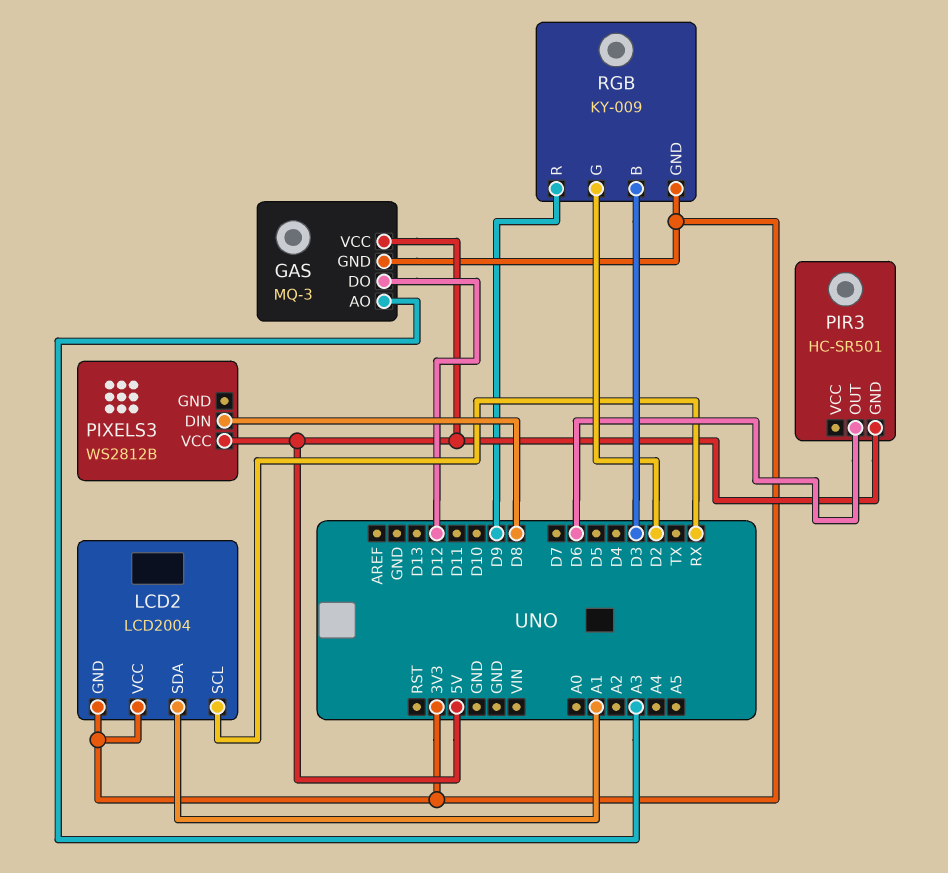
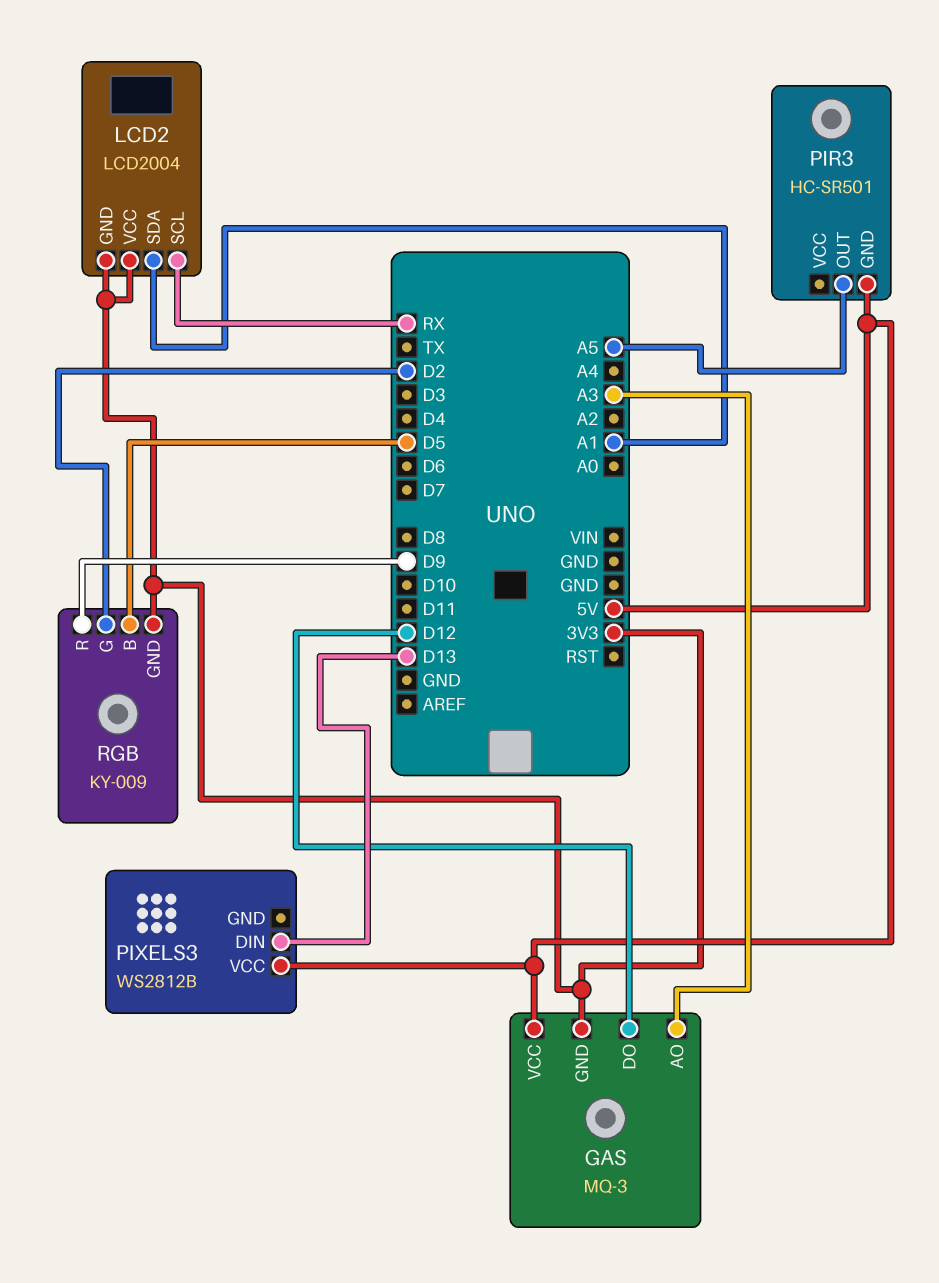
PIR3 pin OUT: D6 -> A5
PIXELS3 pin DIN: D8 -> D13
RGB pin B: D3 -> D5

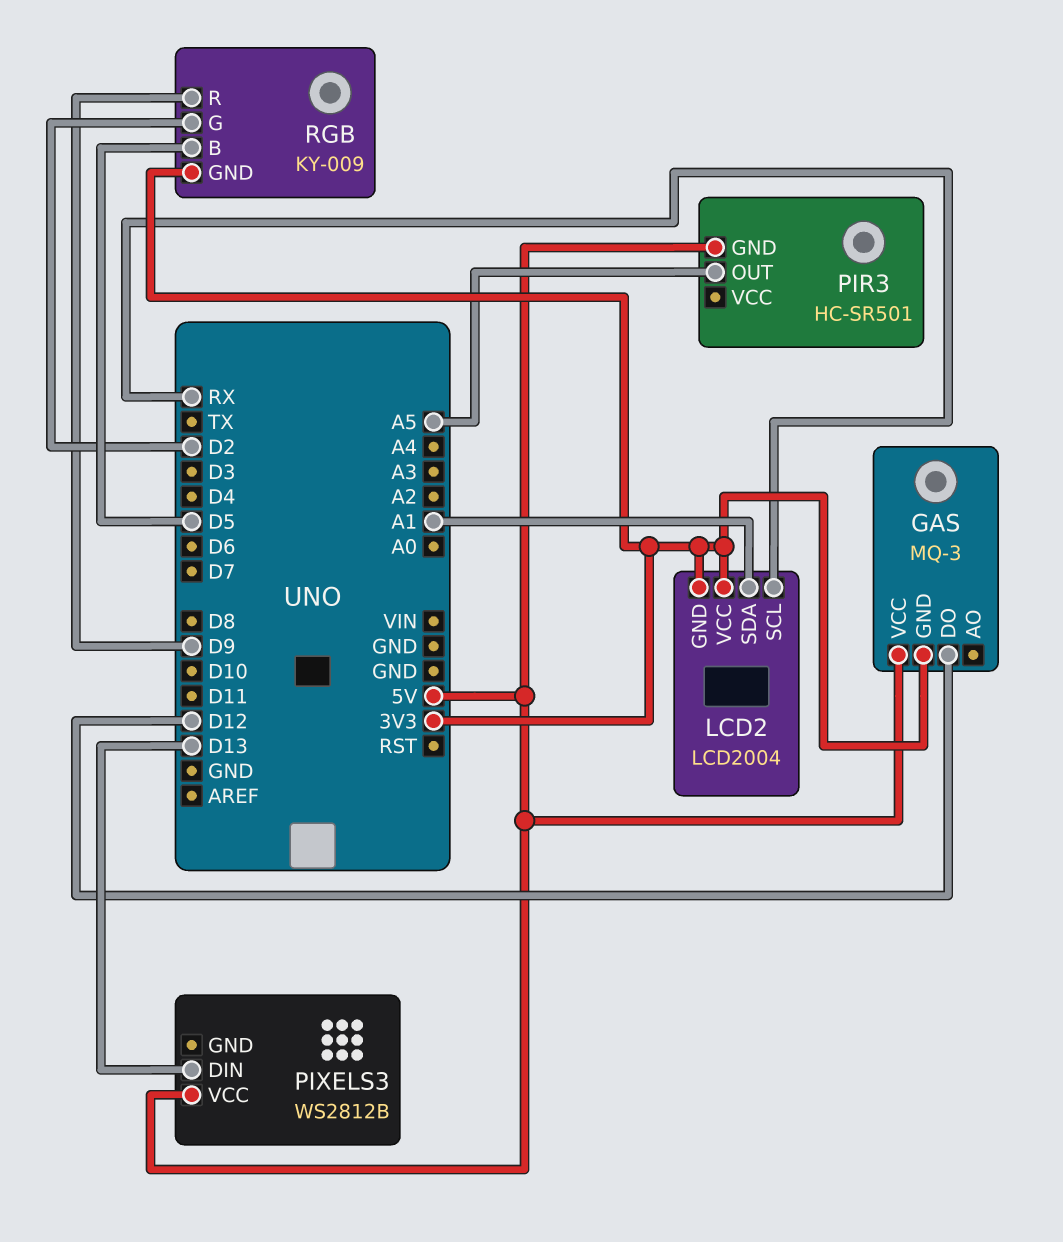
GAS pin AO: A3 -> none

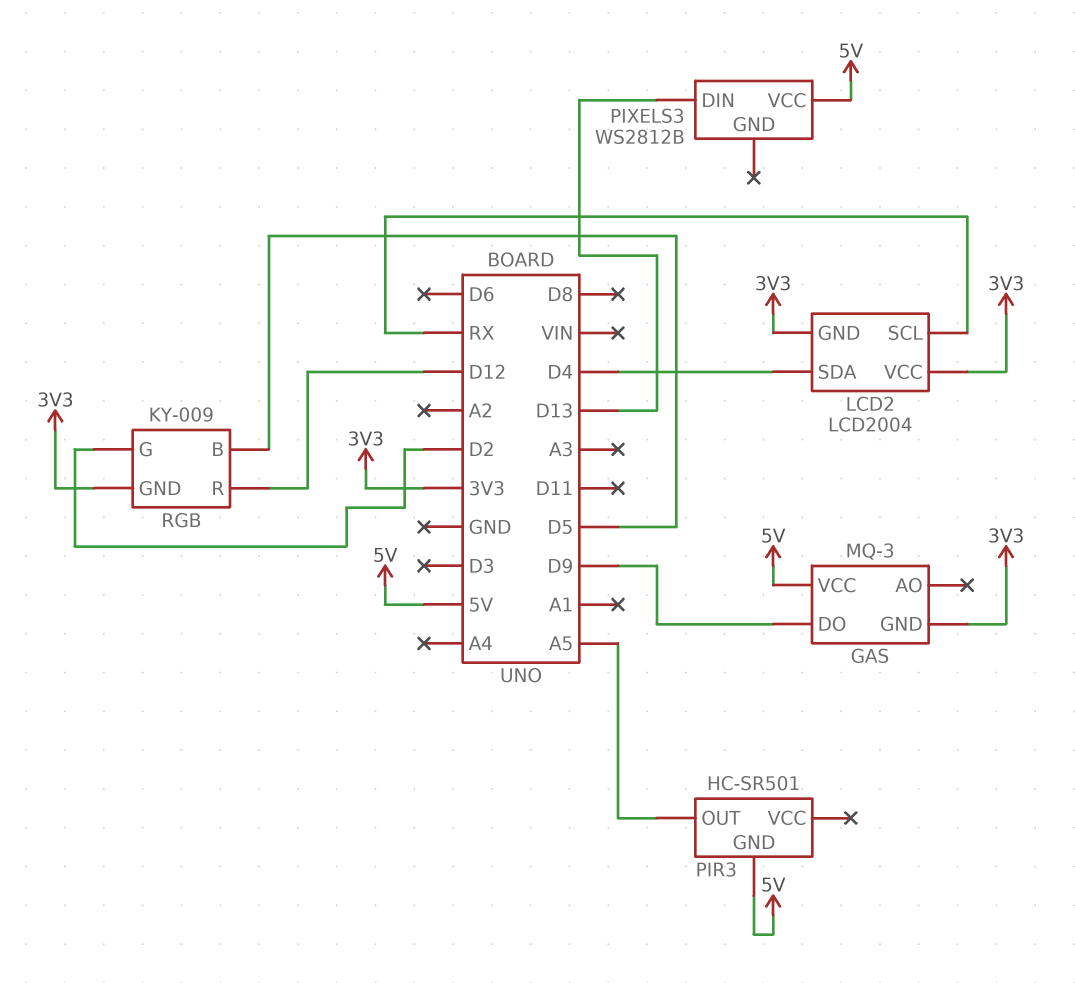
GAS pin DO: D12 -> D9
LCD2 pin SDA: A1 -> D4
RGB pin R: D9 -> D12

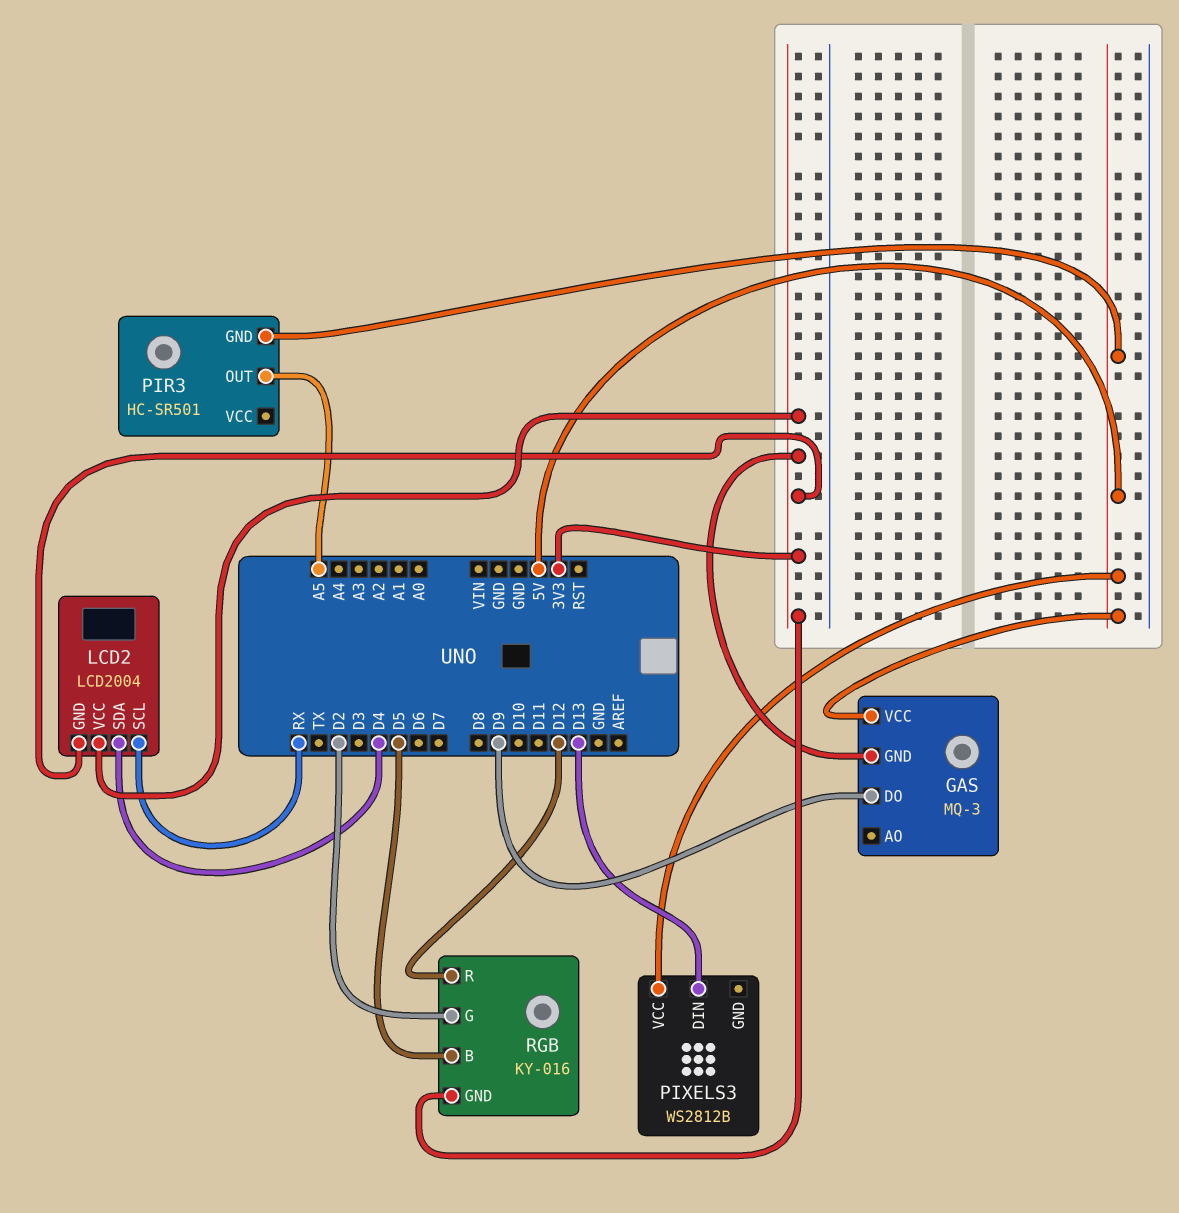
RGB: KY-009 -> KY-016

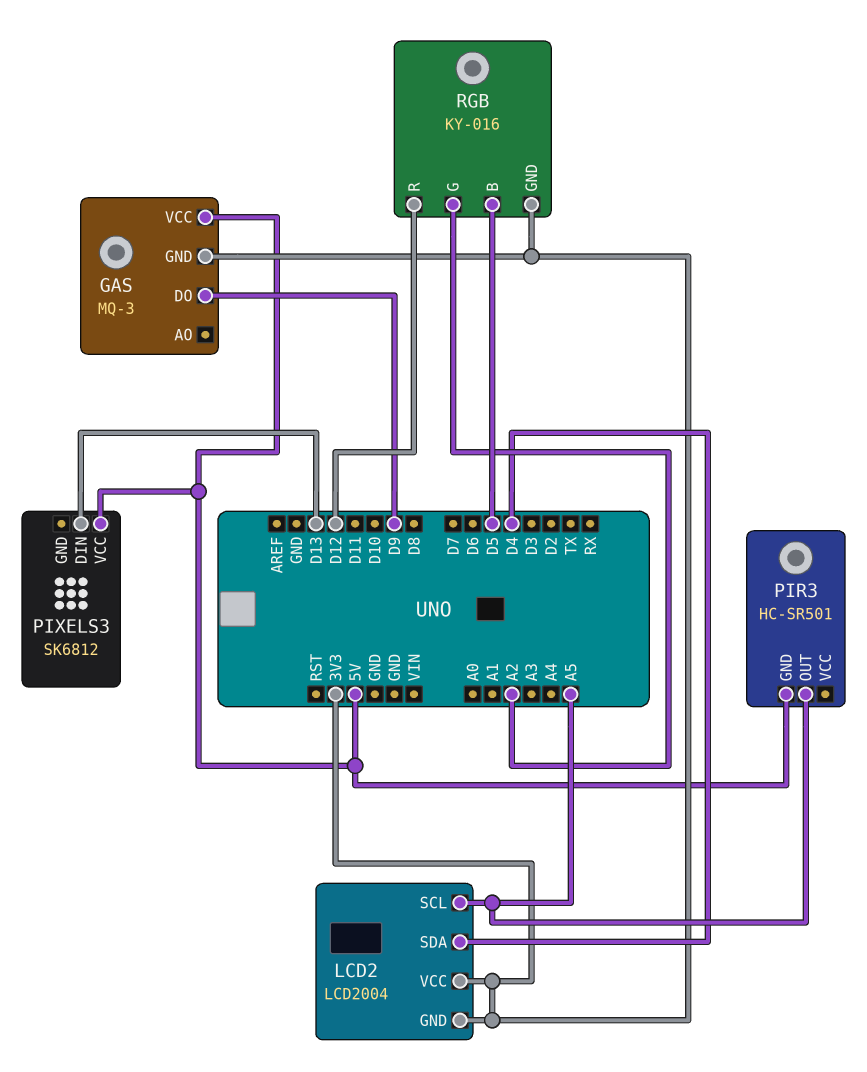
LCD2 pin SCL: RX -> A5
PIXELS3: WS2812B -> SK6812
RGB pin G: D2 -> A2

